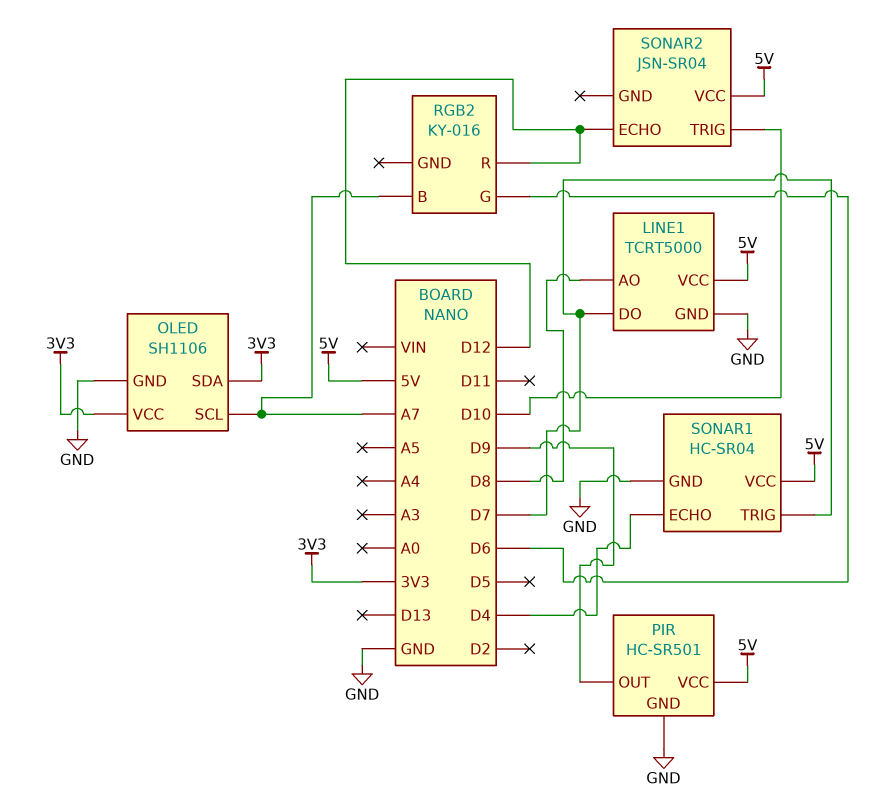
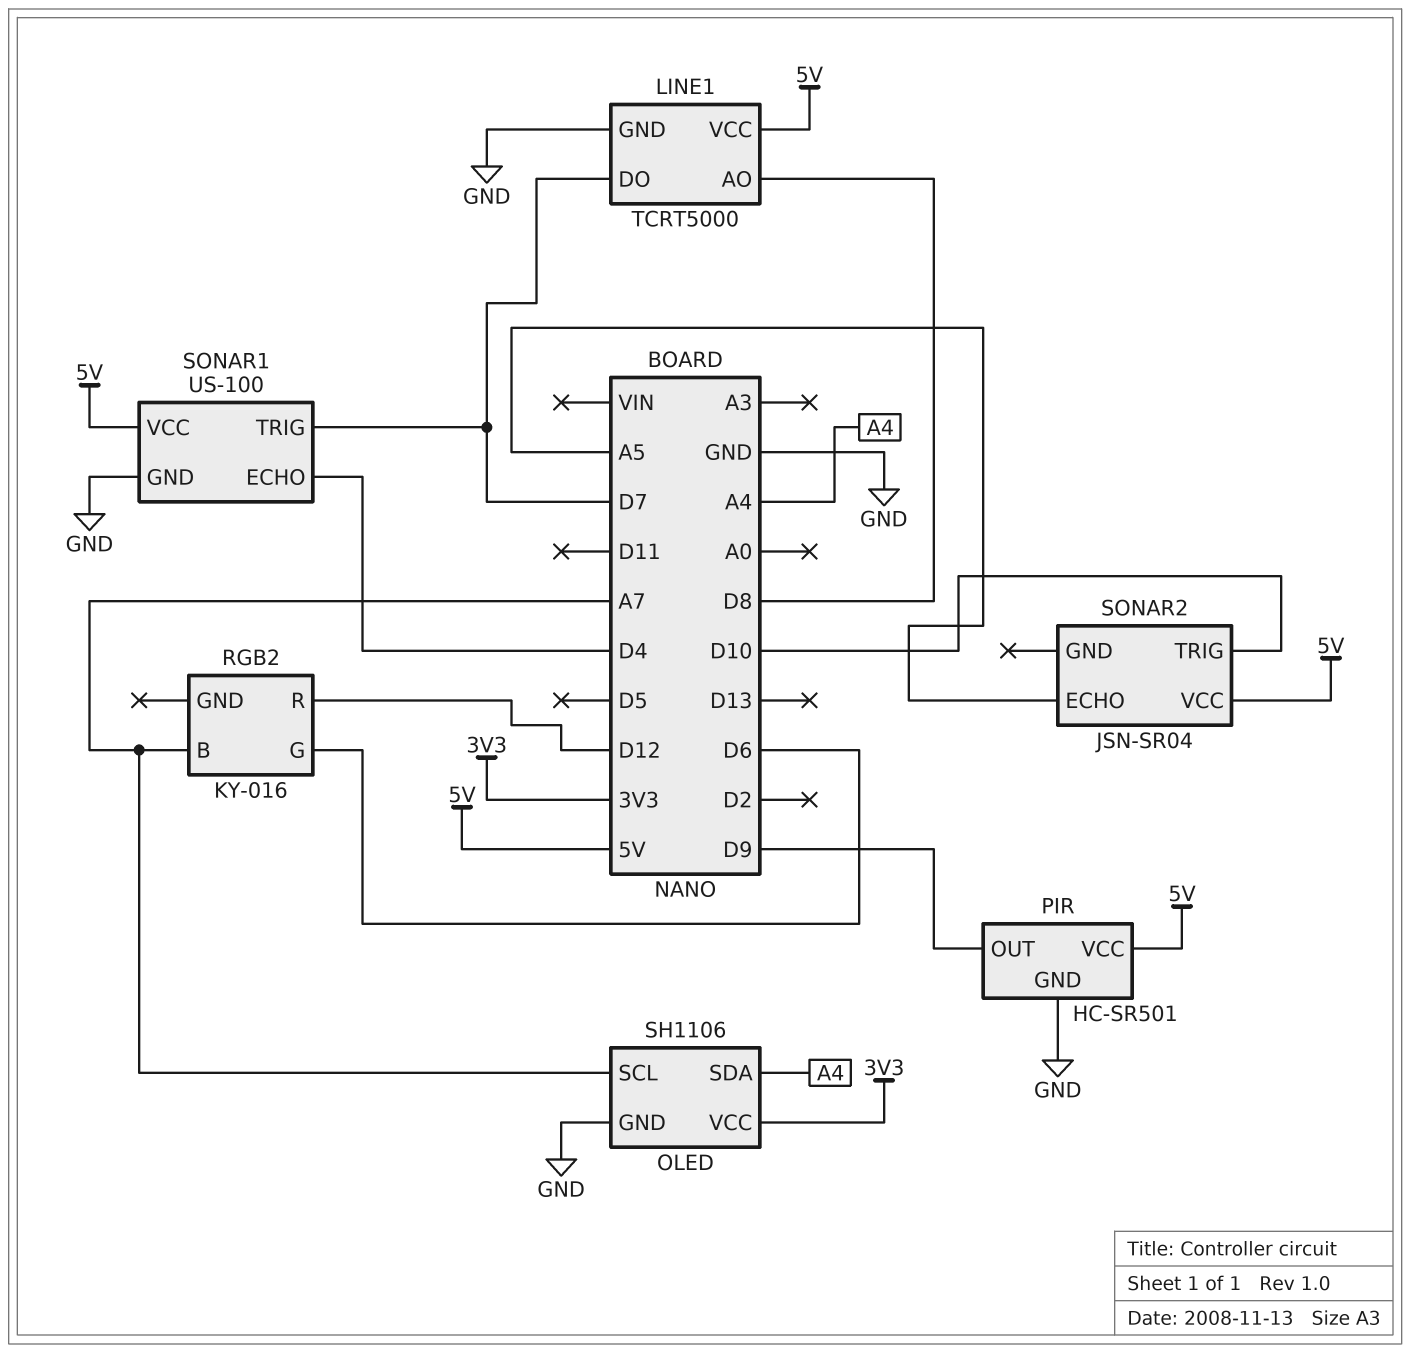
OLED pin SDA: 3V3 -> A4
SONAR1: HC-SR04 -> US-100
SONAR2 pin ECHO: D12 -> A5

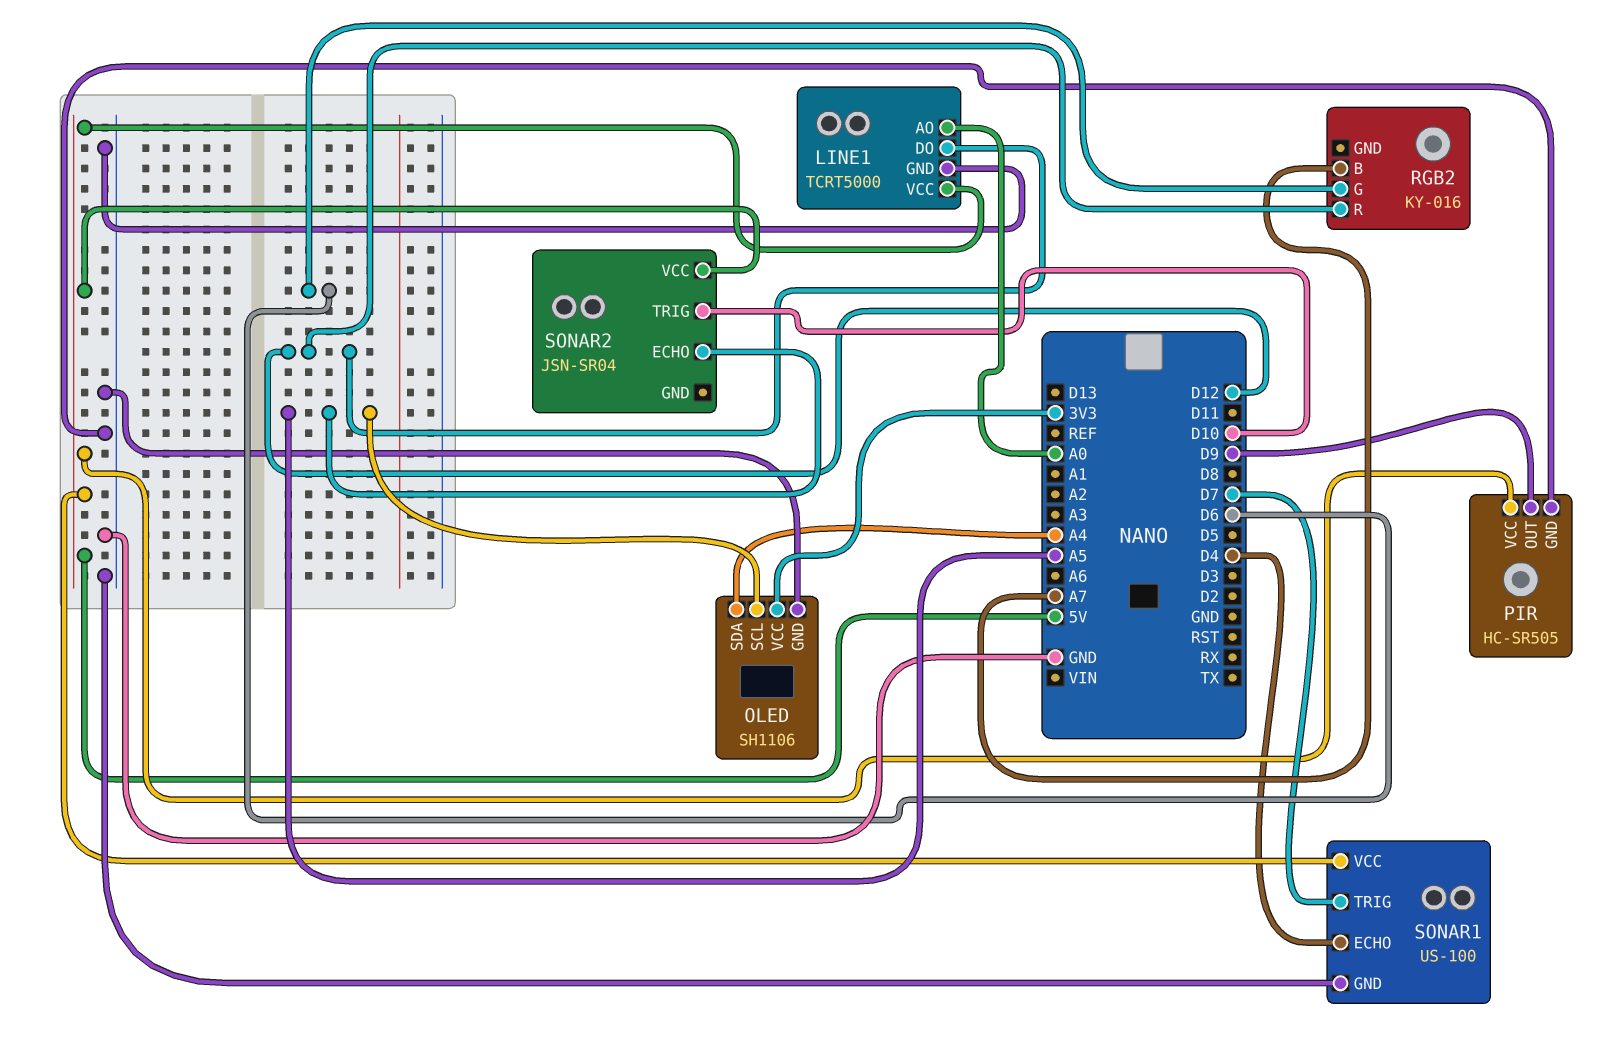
LINE1 pin AO: D8 -> A0
LINE1 pin DO: D7 -> D12
OLED pin SCL: A7 -> A5
PIR: HC-SR501 -> HC-SR505

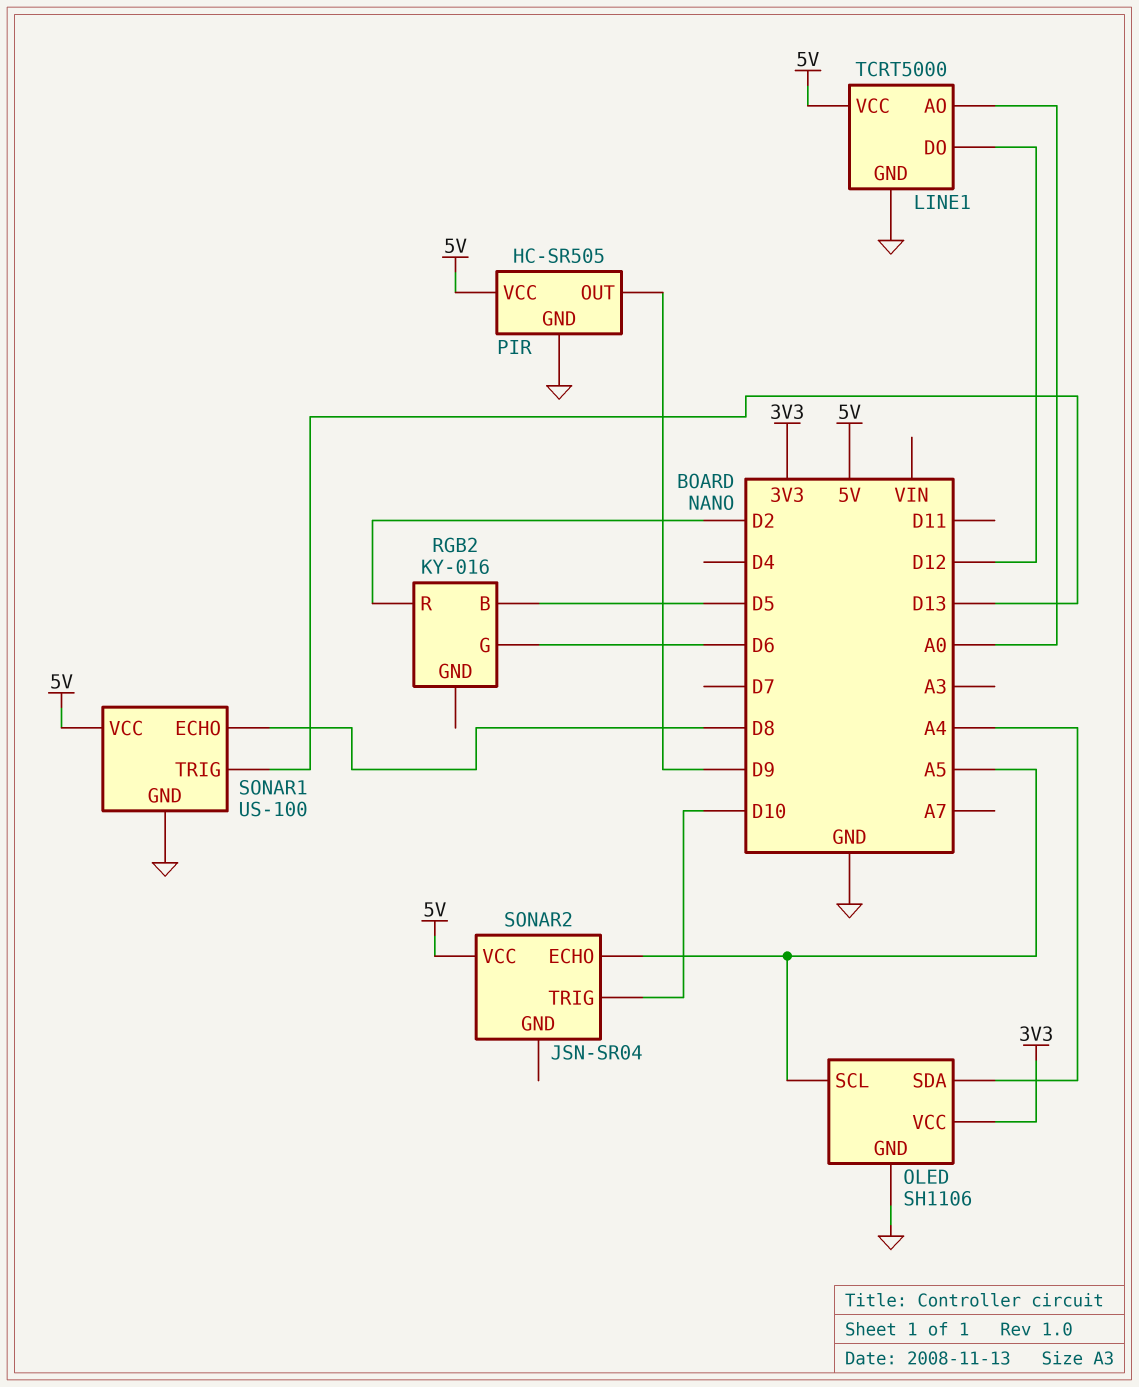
RGB2 pin B: A7 -> D5
RGB2 pin R: D12 -> D2
SONAR1 pin ECHO: D4 -> D8
SONAR1 pin TRIG: D7 -> D13

